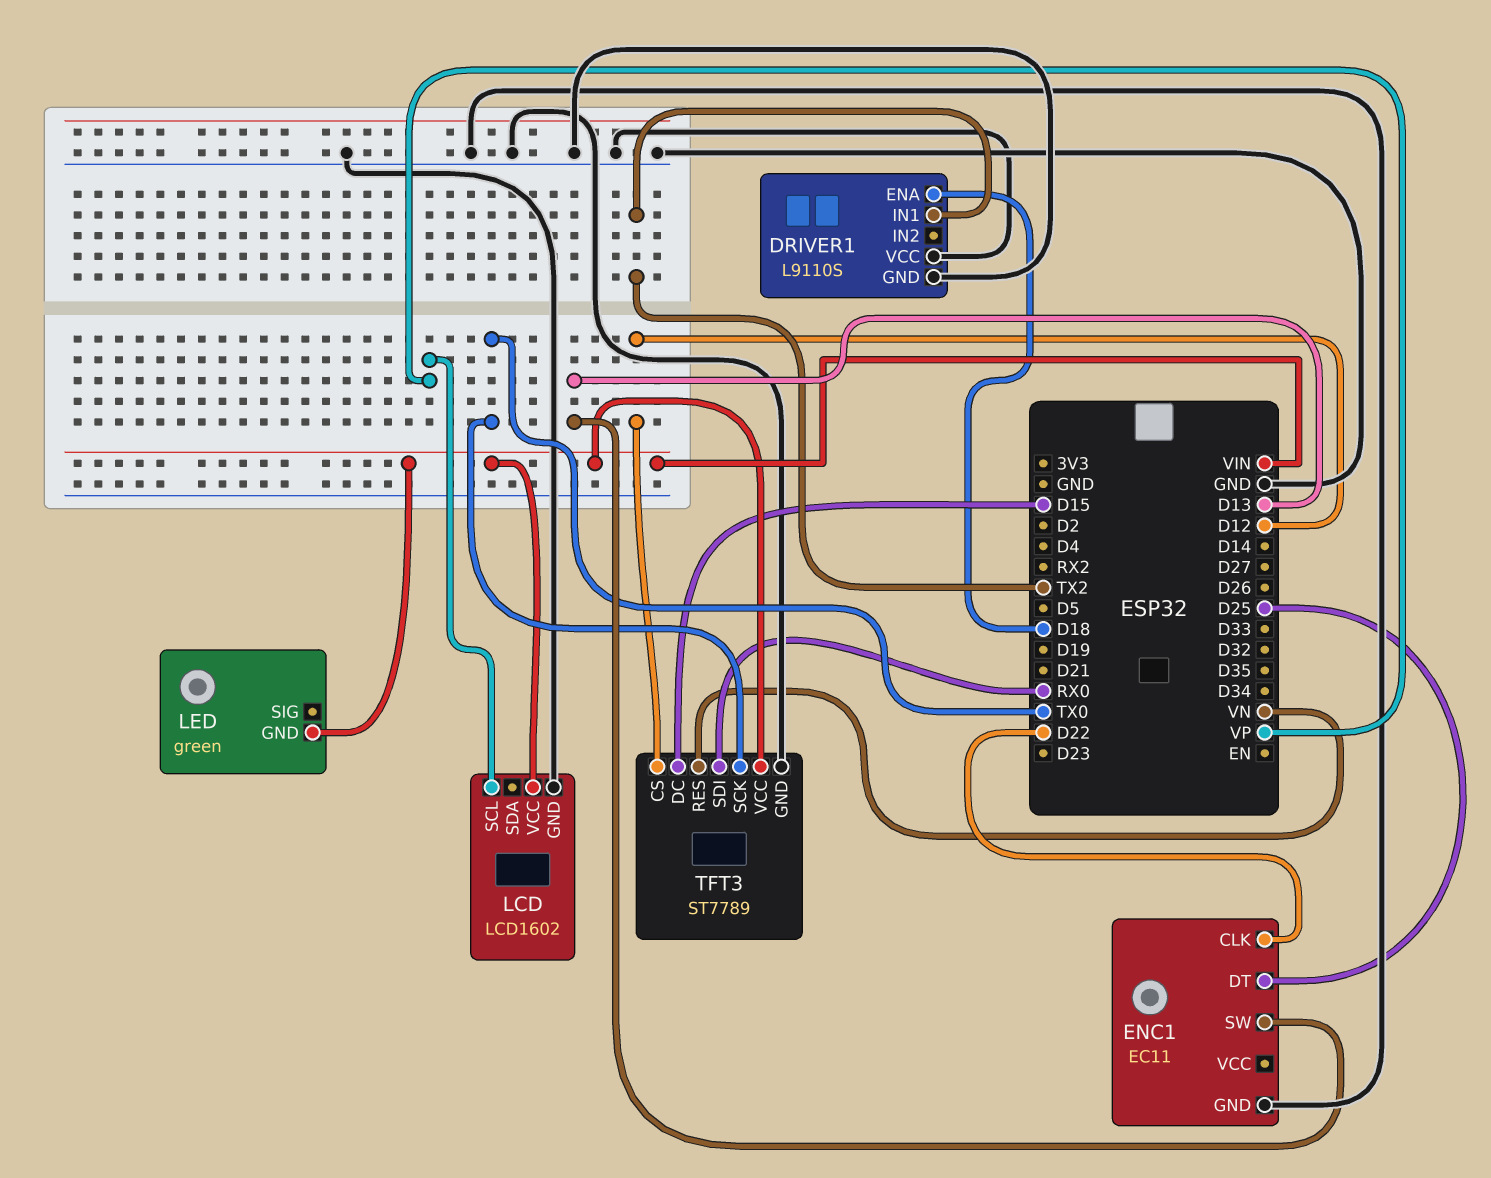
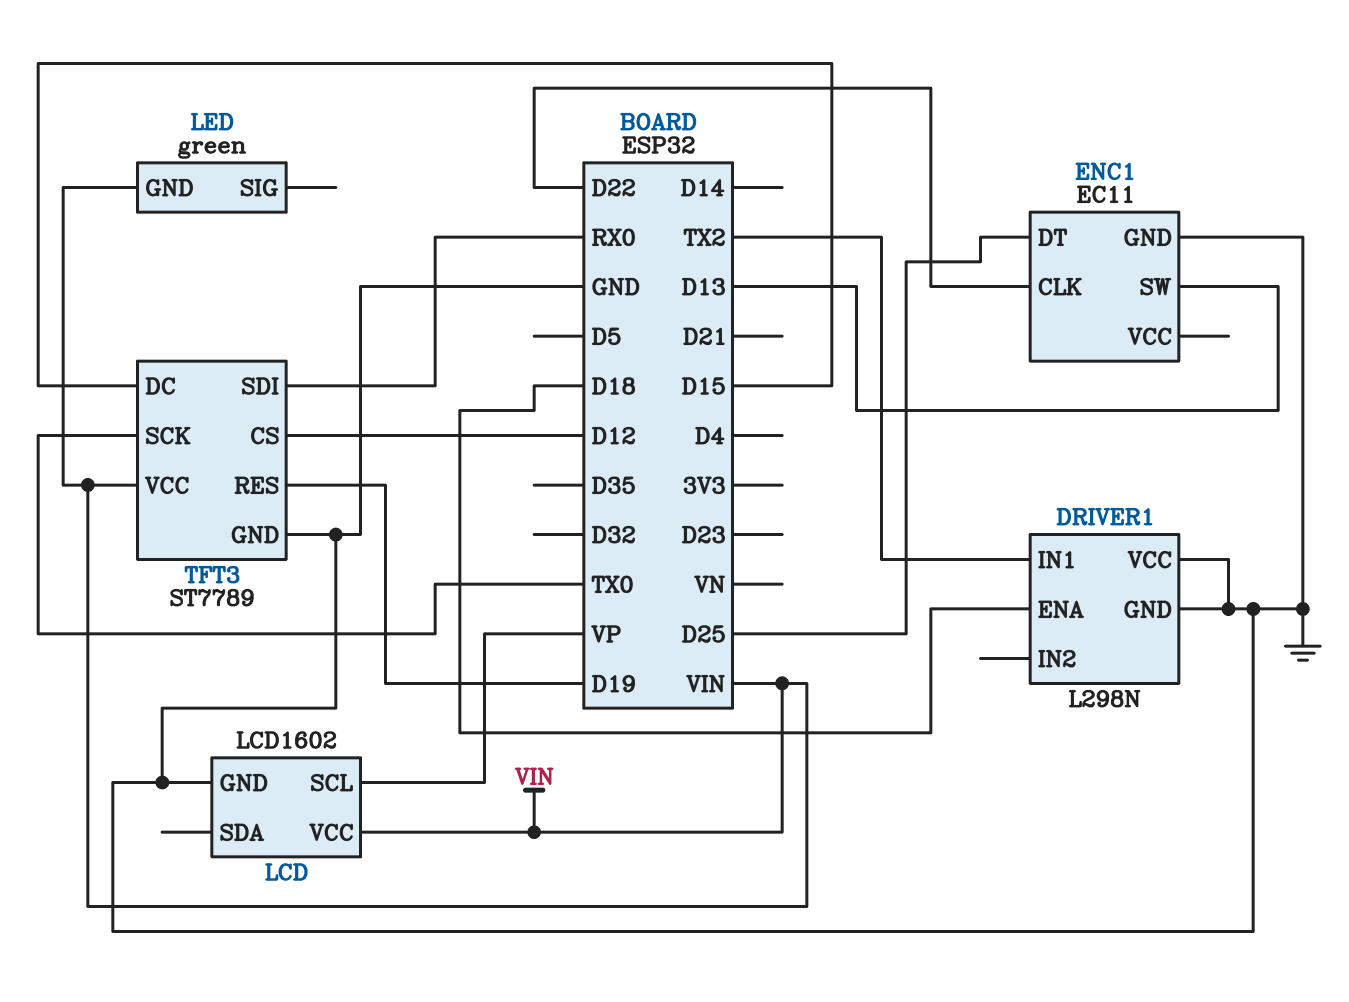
DRIVER1: L9110S -> L298N
TFT3 pin RES: VN -> D19

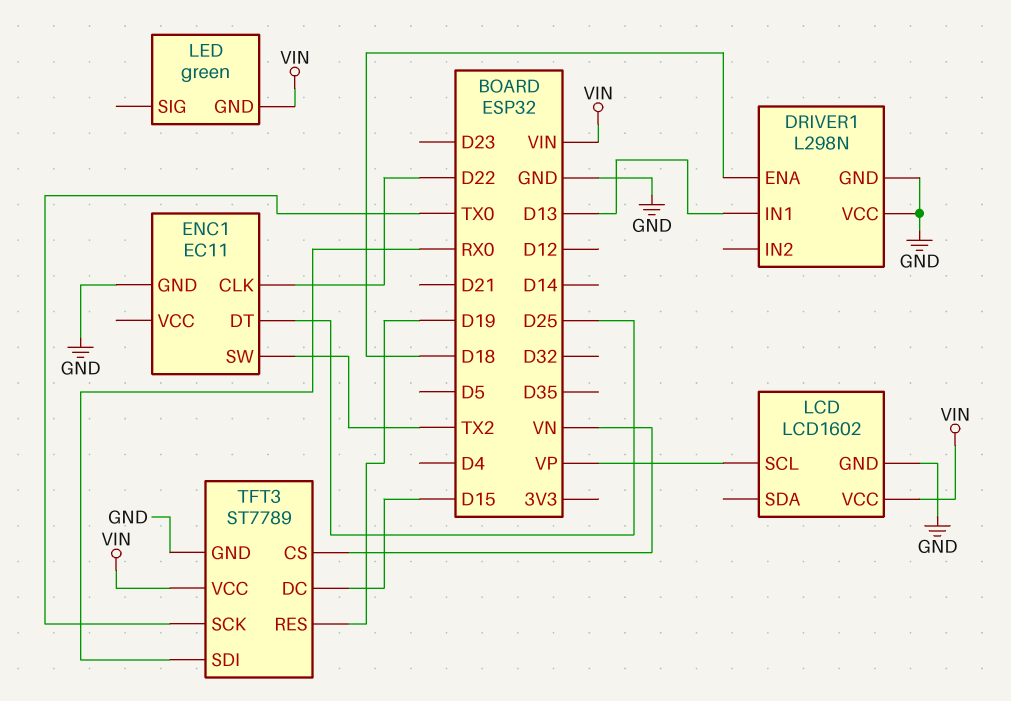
DRIVER1 pin IN1: TX2 -> D13
ENC1 pin SW: D13 -> TX2
TFT3 pin CS: D12 -> VN

